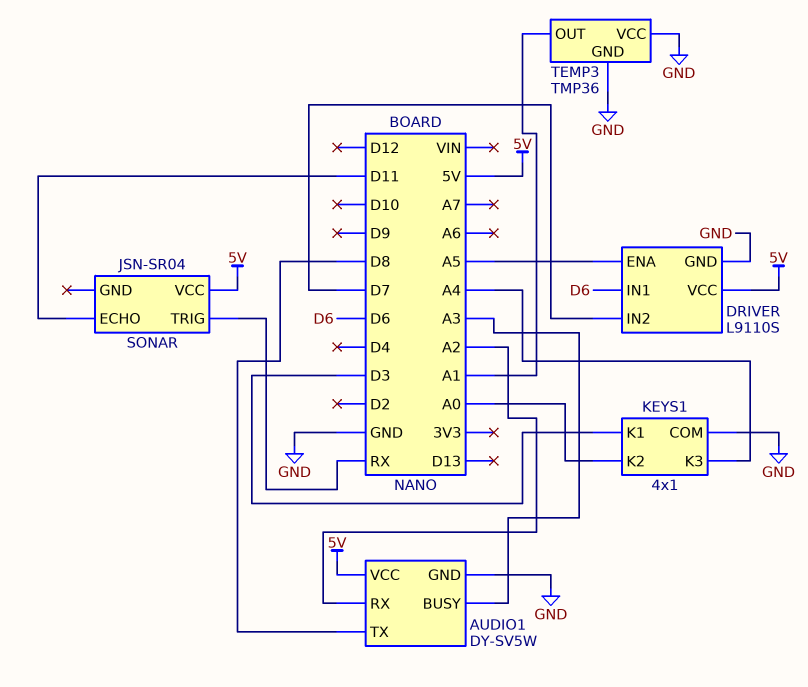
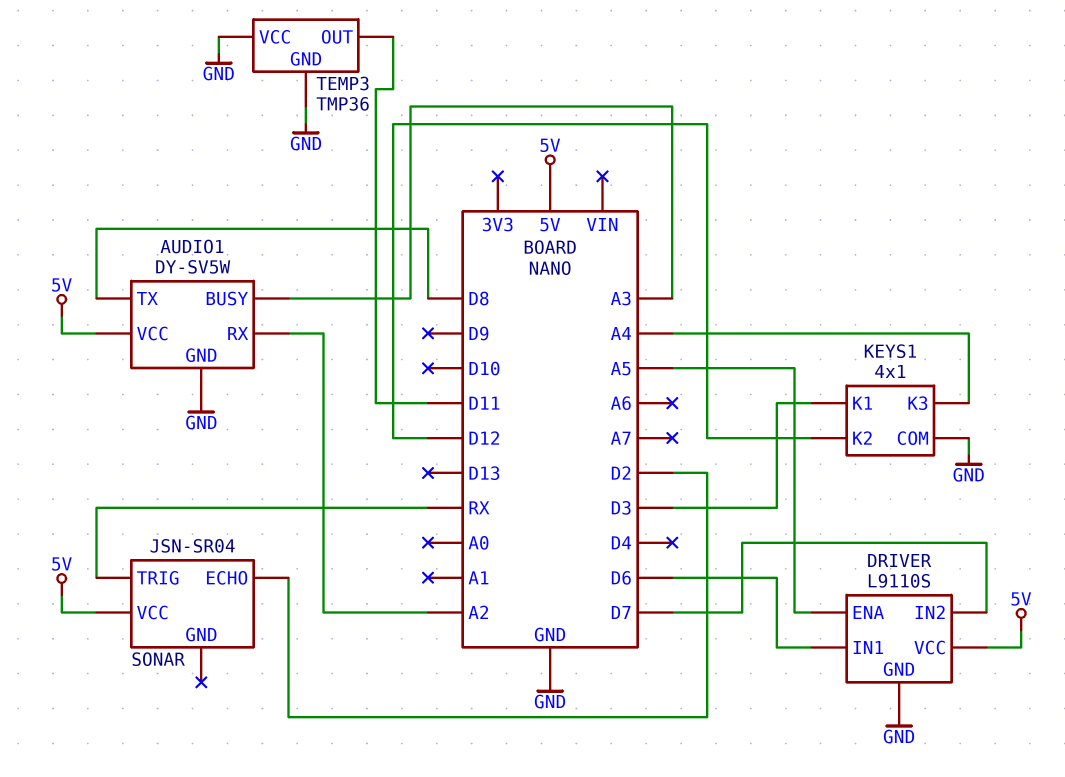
KEYS1 pin K2: A0 -> D12
SONAR pin ECHO: D11 -> D2
TEMP3 pin OUT: A1 -> D11

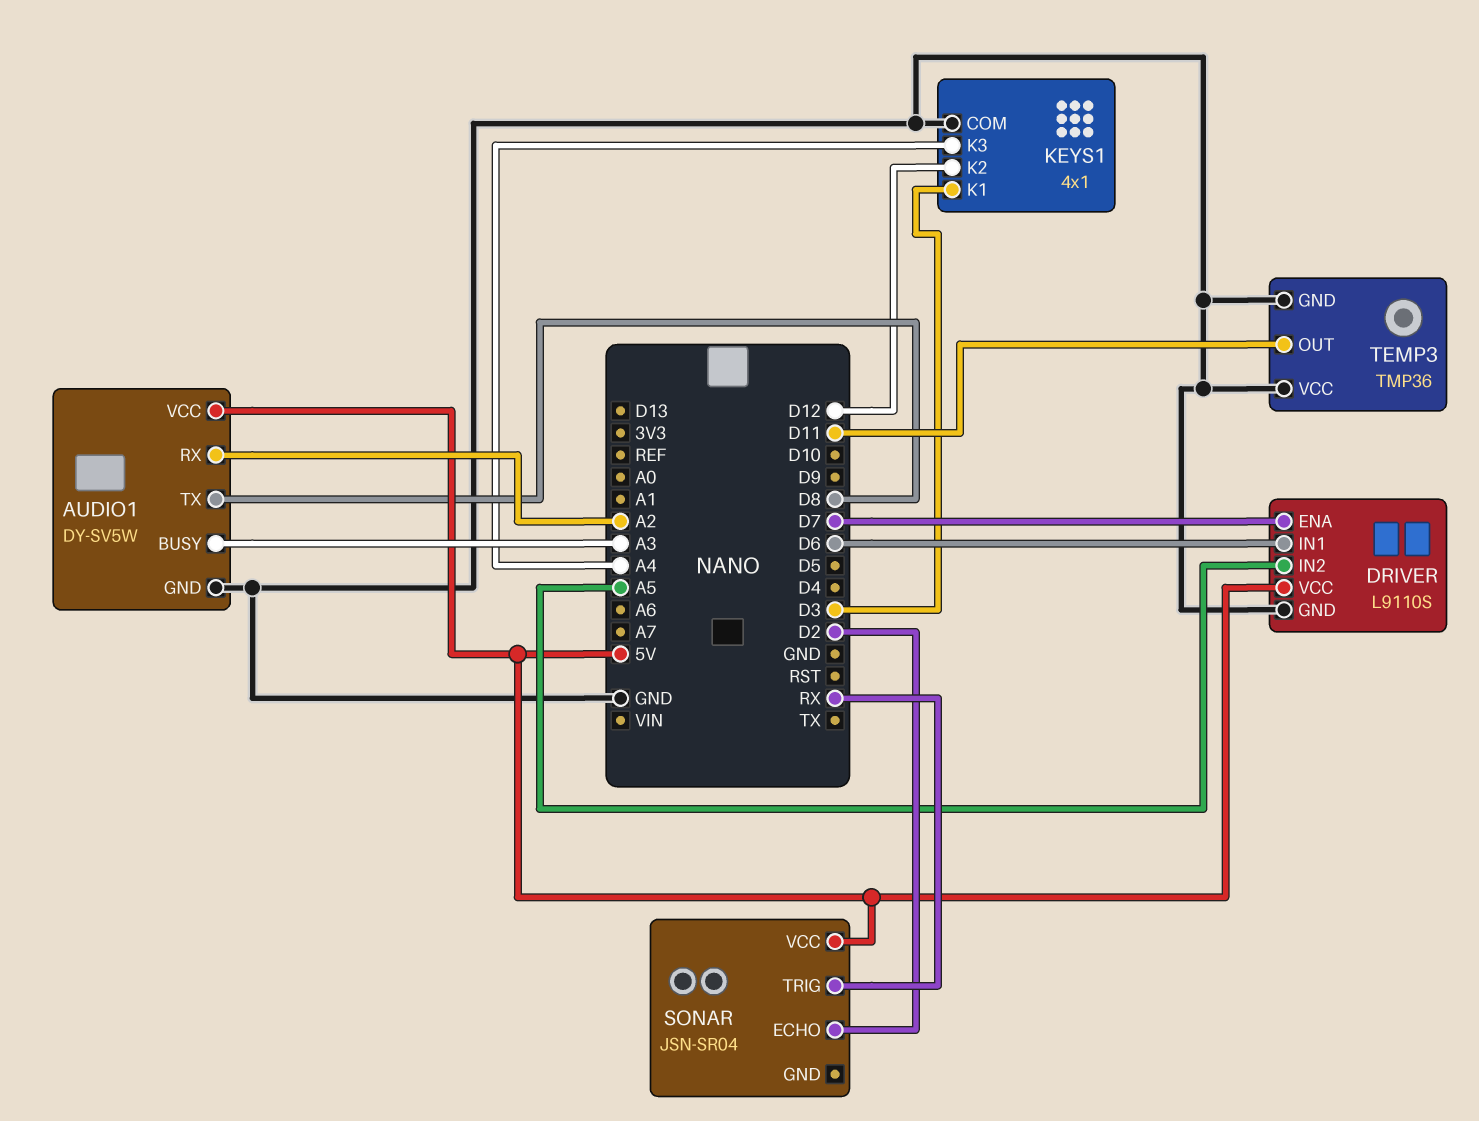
DRIVER pin ENA: A5 -> D7
DRIVER pin IN2: D7 -> A5

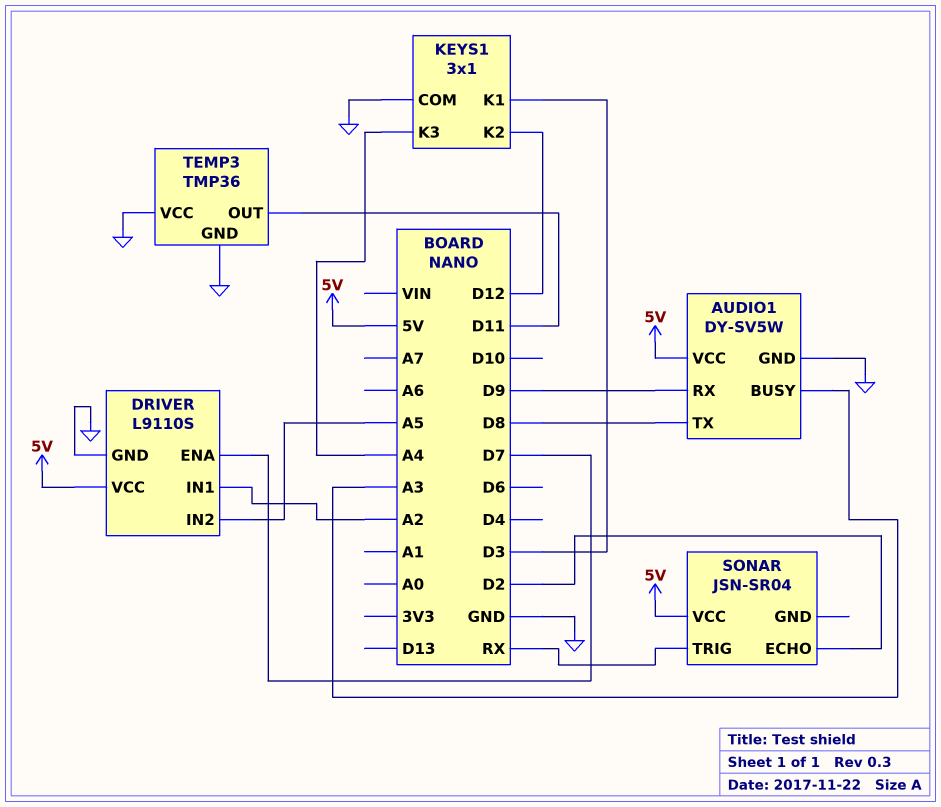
AUDIO1 pin RX: A2 -> D9
DRIVER pin IN1: D6 -> A2
KEYS1: 4x1 -> 3x1

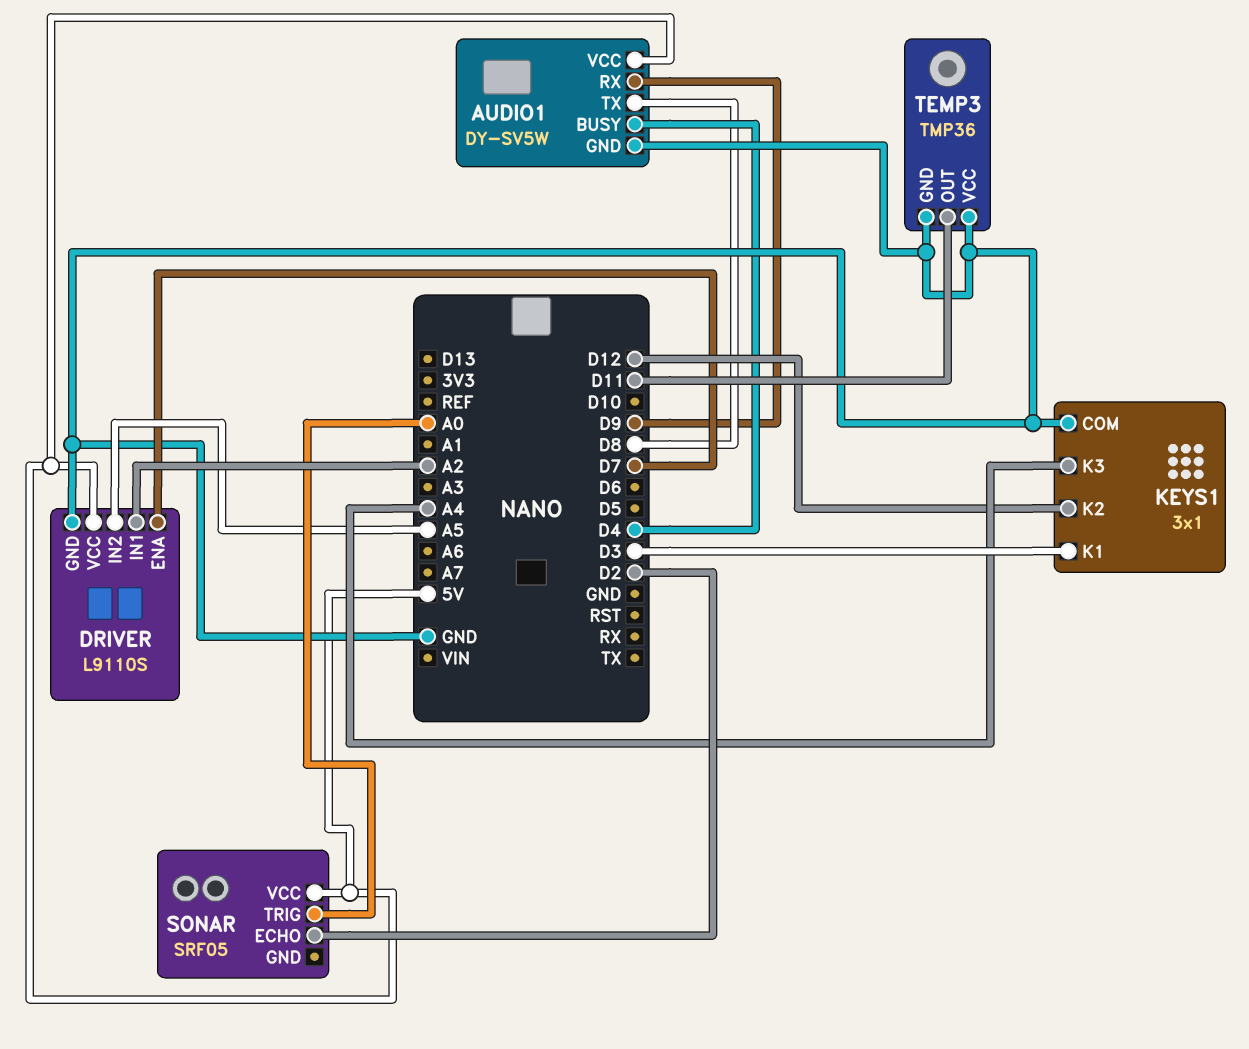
AUDIO1 pin BUSY: A3 -> D4
SONAR: JSN-SR04 -> SRF05
SONAR pin TRIG: RX -> A0

